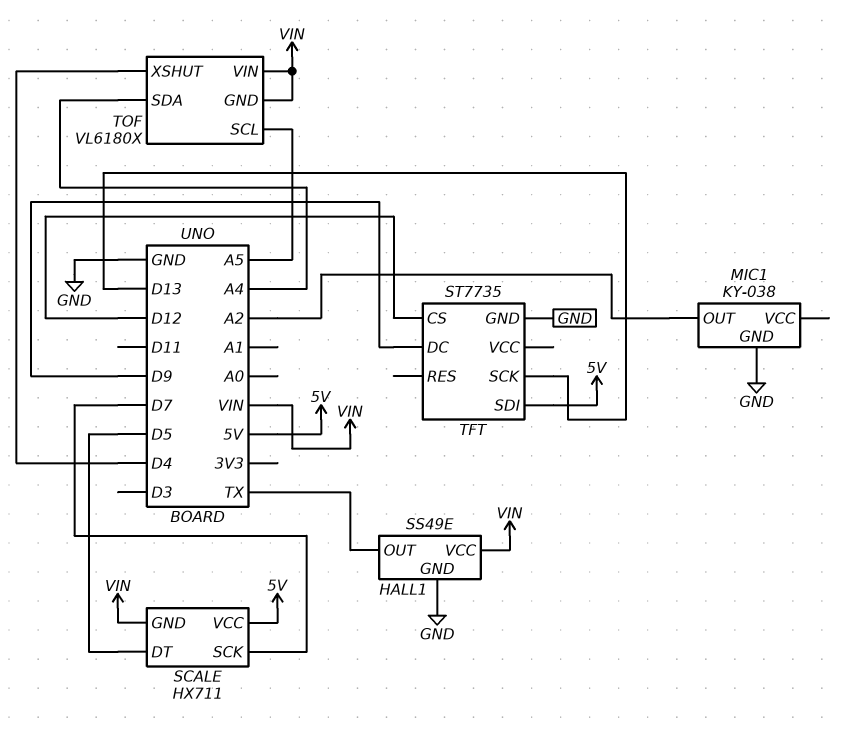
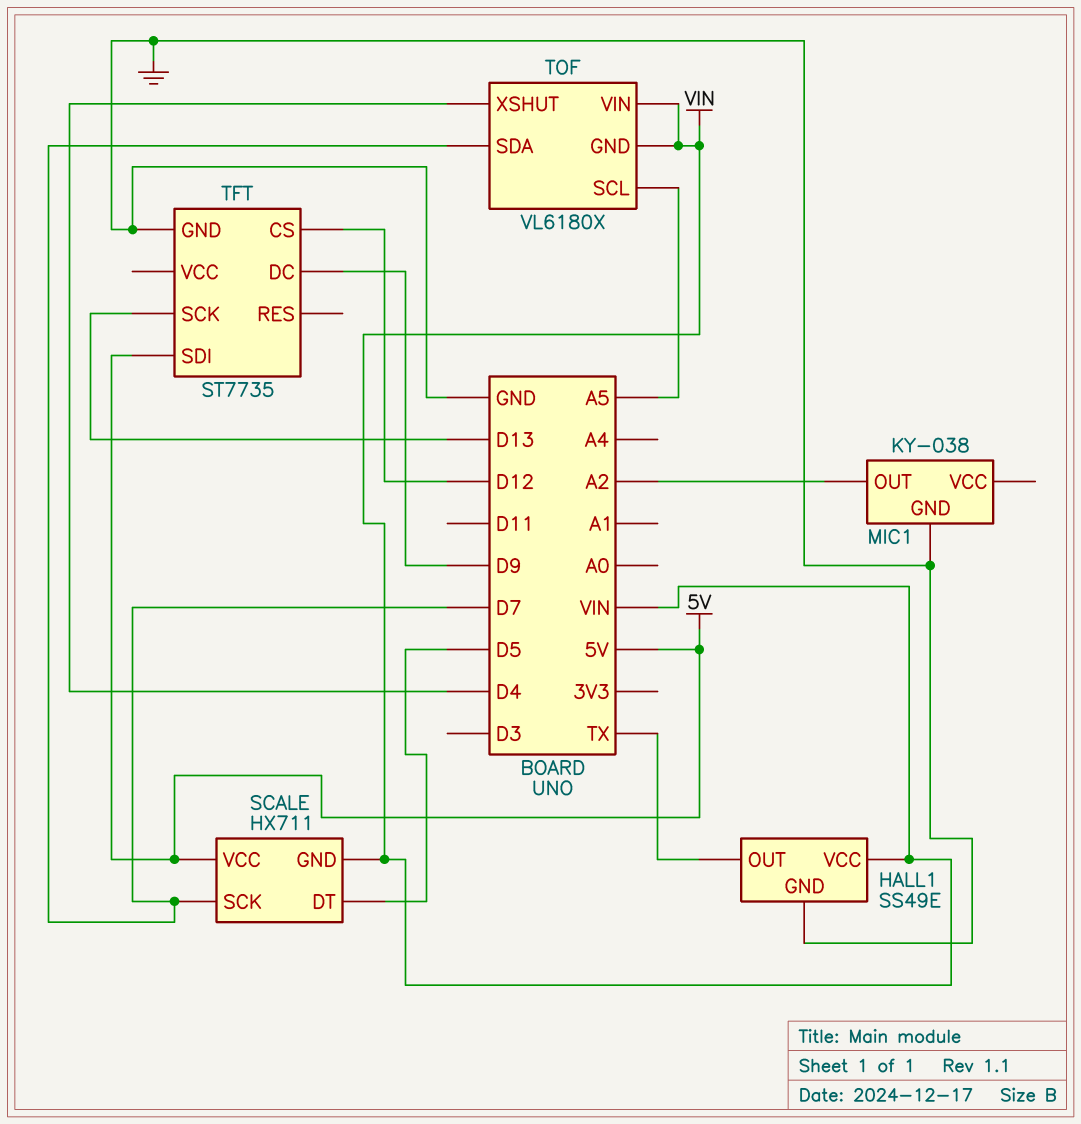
TOF pin SDA: A4 -> D7

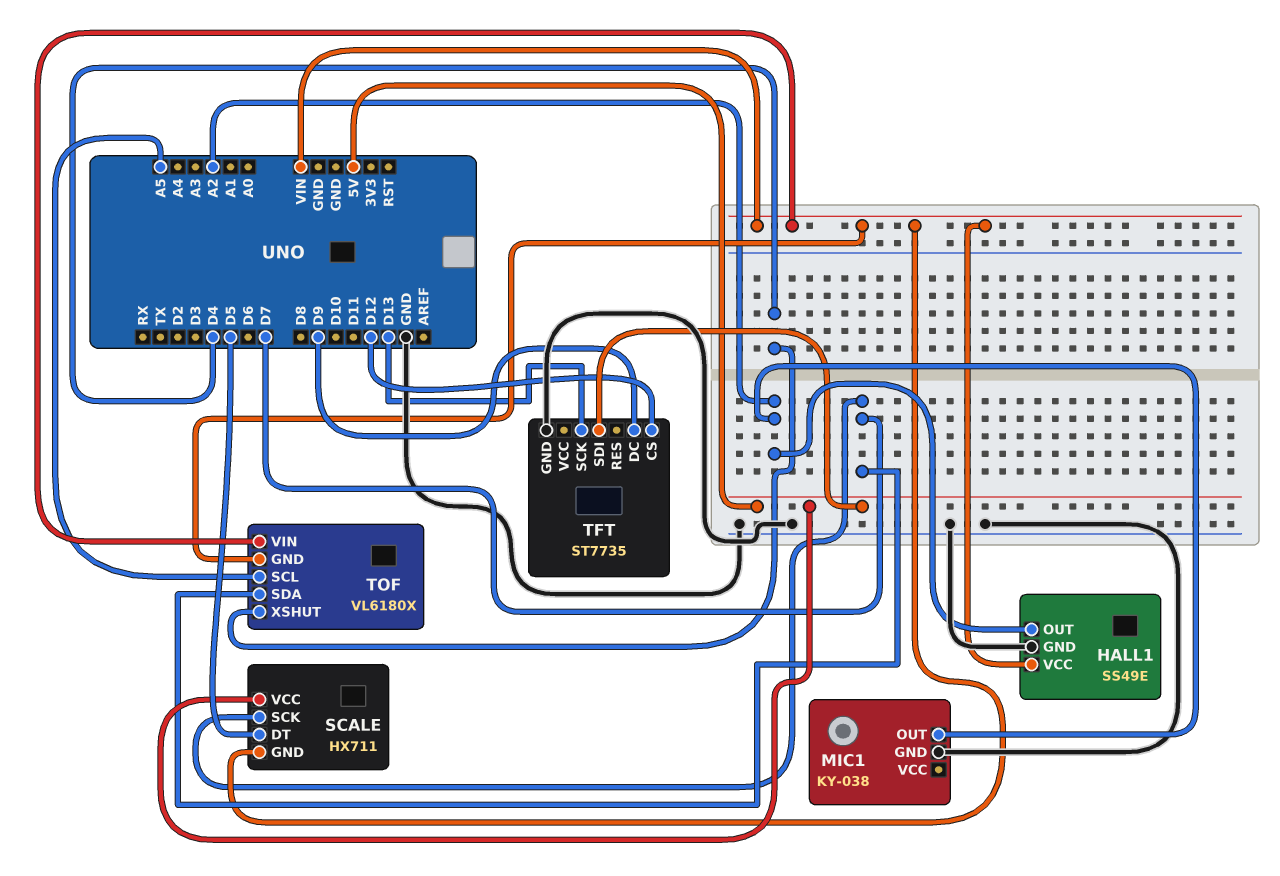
HALL1 pin OUT: TX -> A2

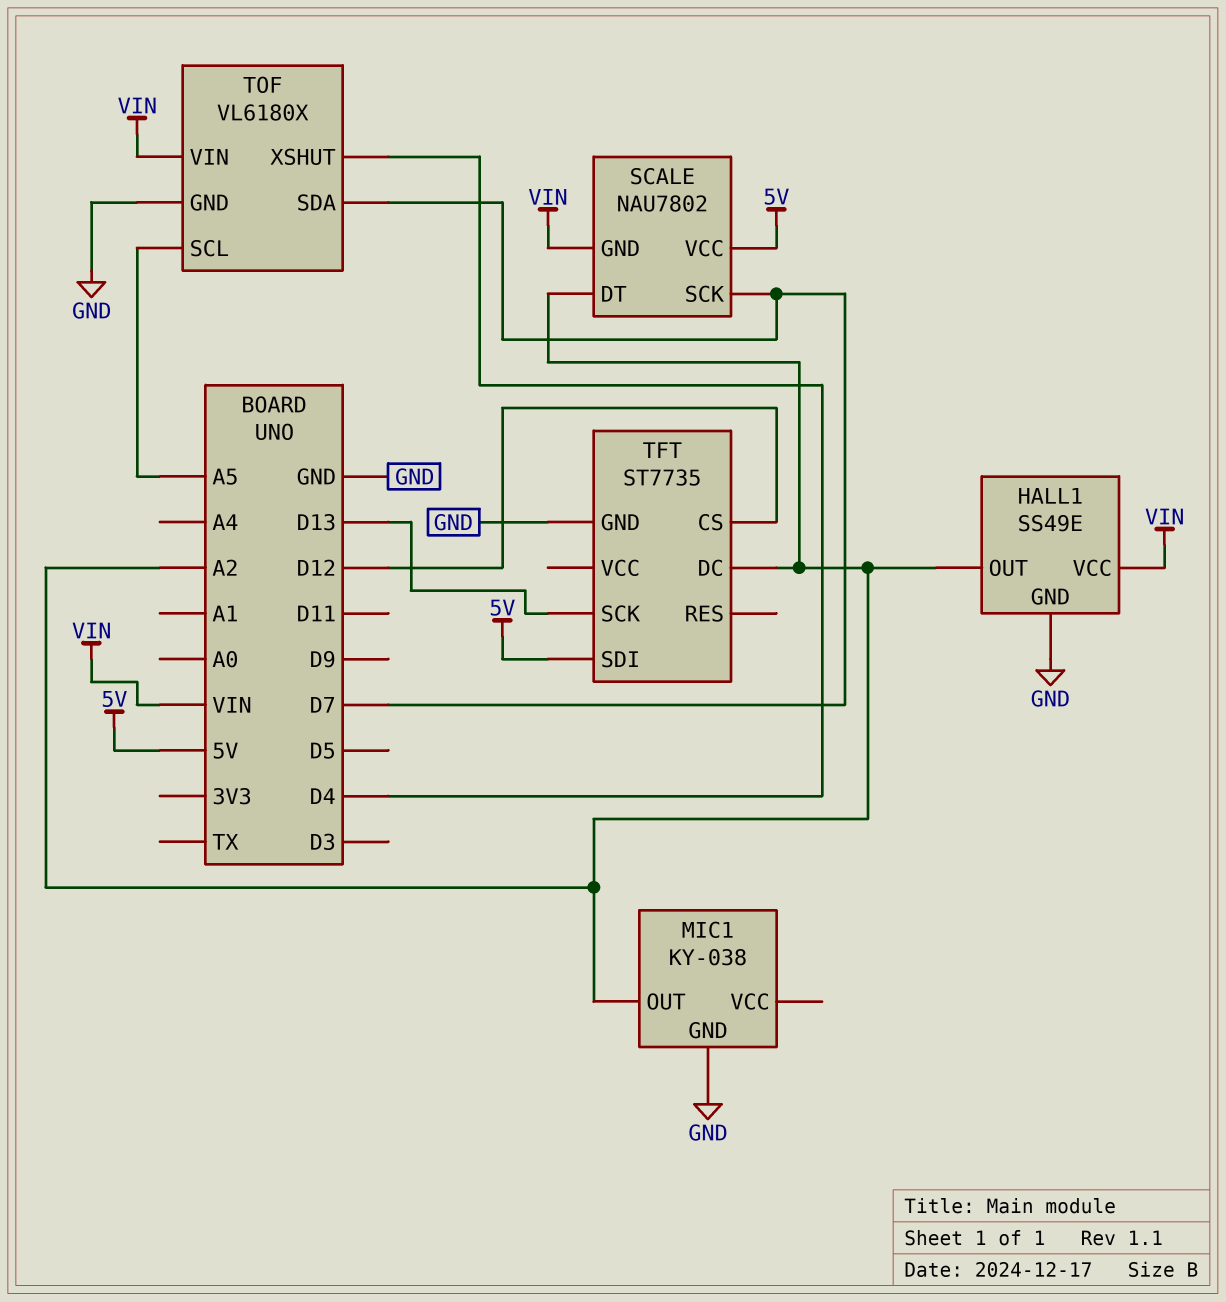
SCALE: HX711 -> NAU7802
SCALE pin DT: D5 -> A2
TFT pin DC: D9 -> A2
TOF pin GND: VIN -> GND

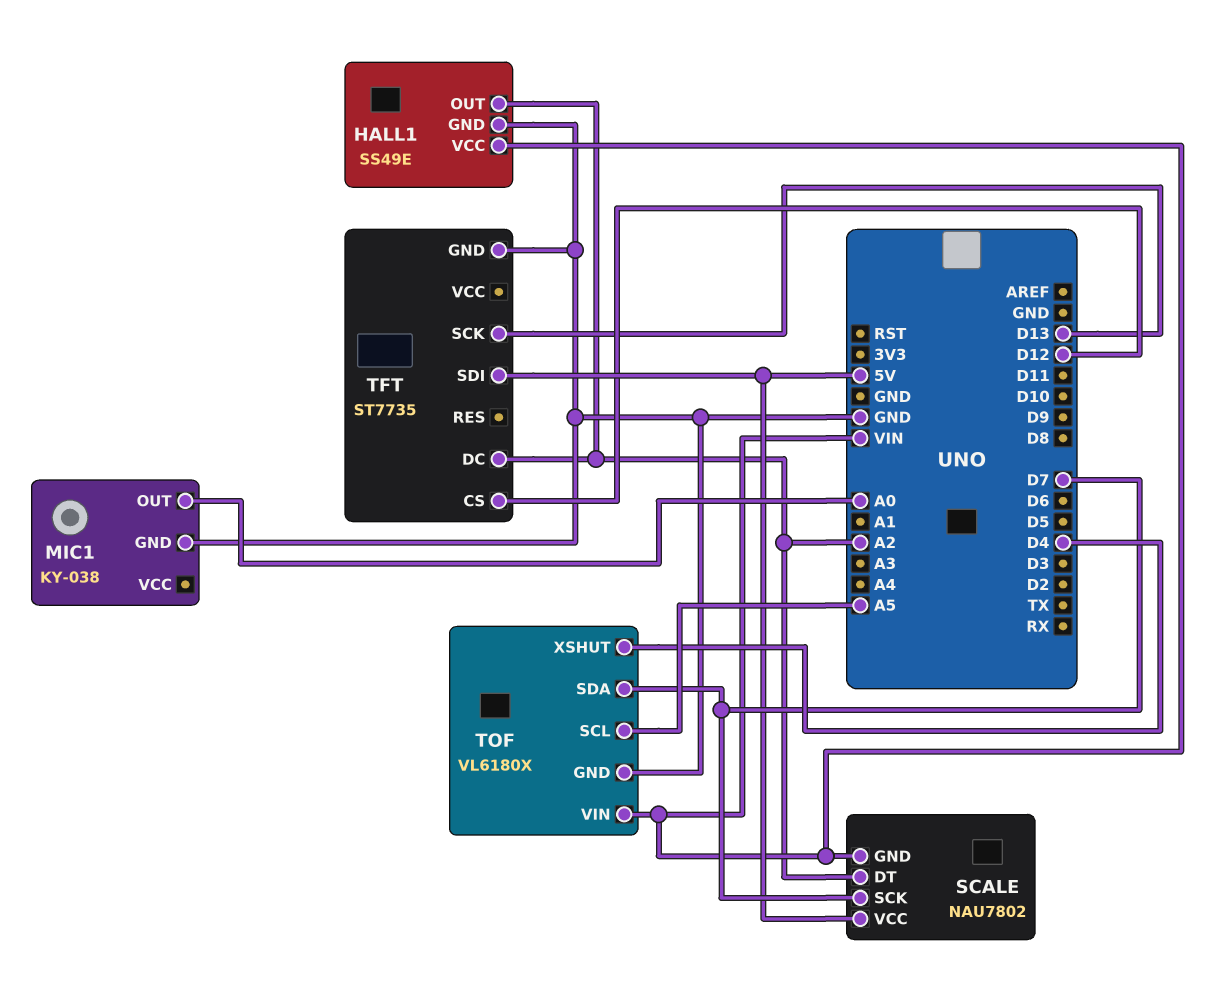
MIC1 pin OUT: A2 -> A0

